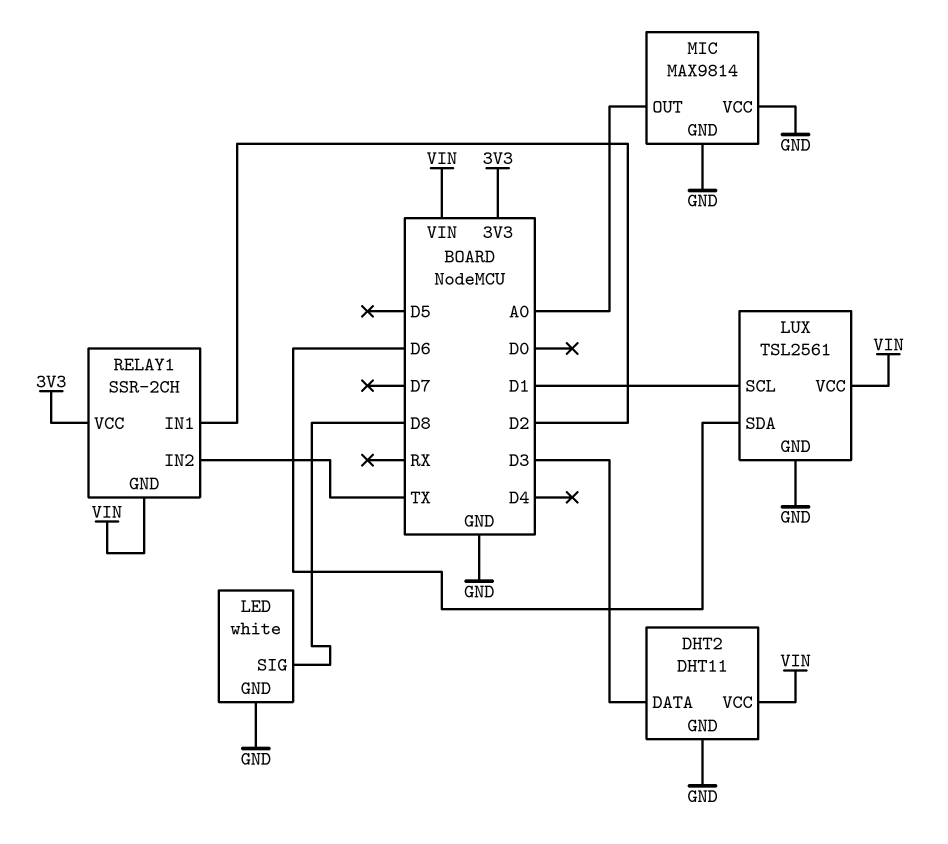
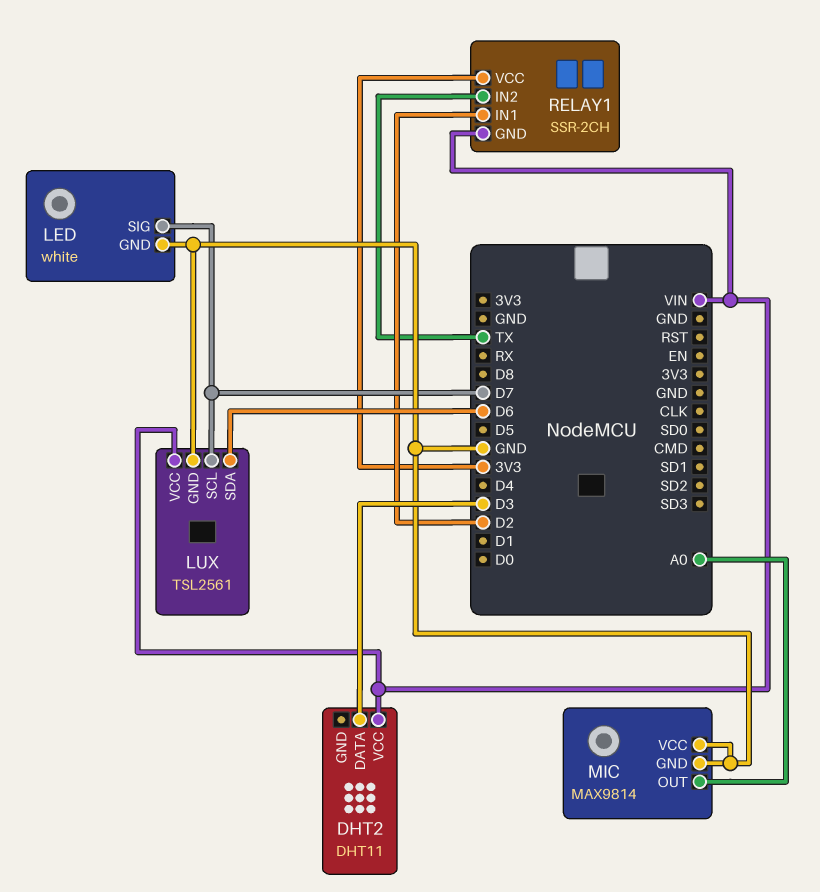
DHT2 pin GND: GND -> none
LED pin SIG: D8 -> D7
LUX pin SCL: D1 -> D7

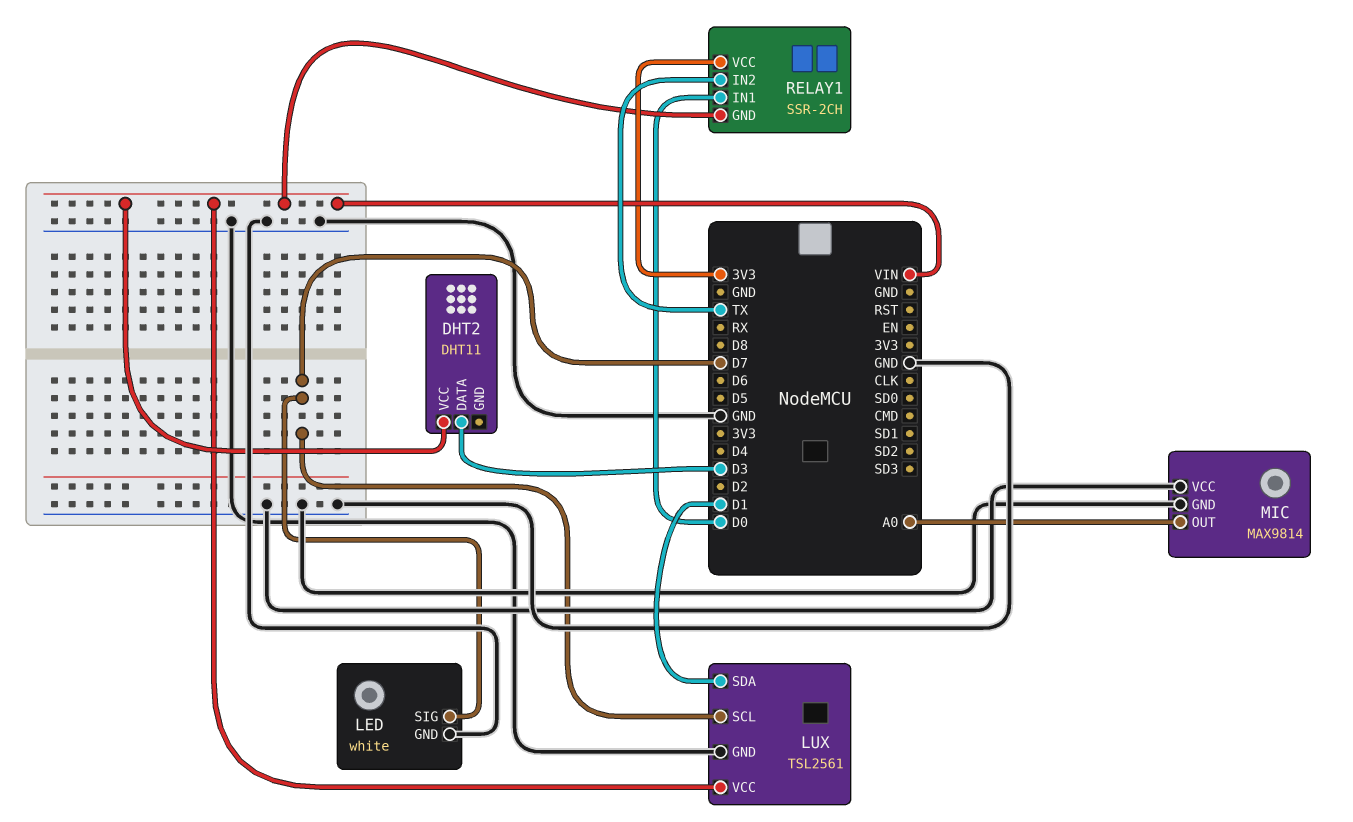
LUX pin SDA: D6 -> D1
RELAY1 pin IN1: D2 -> D0

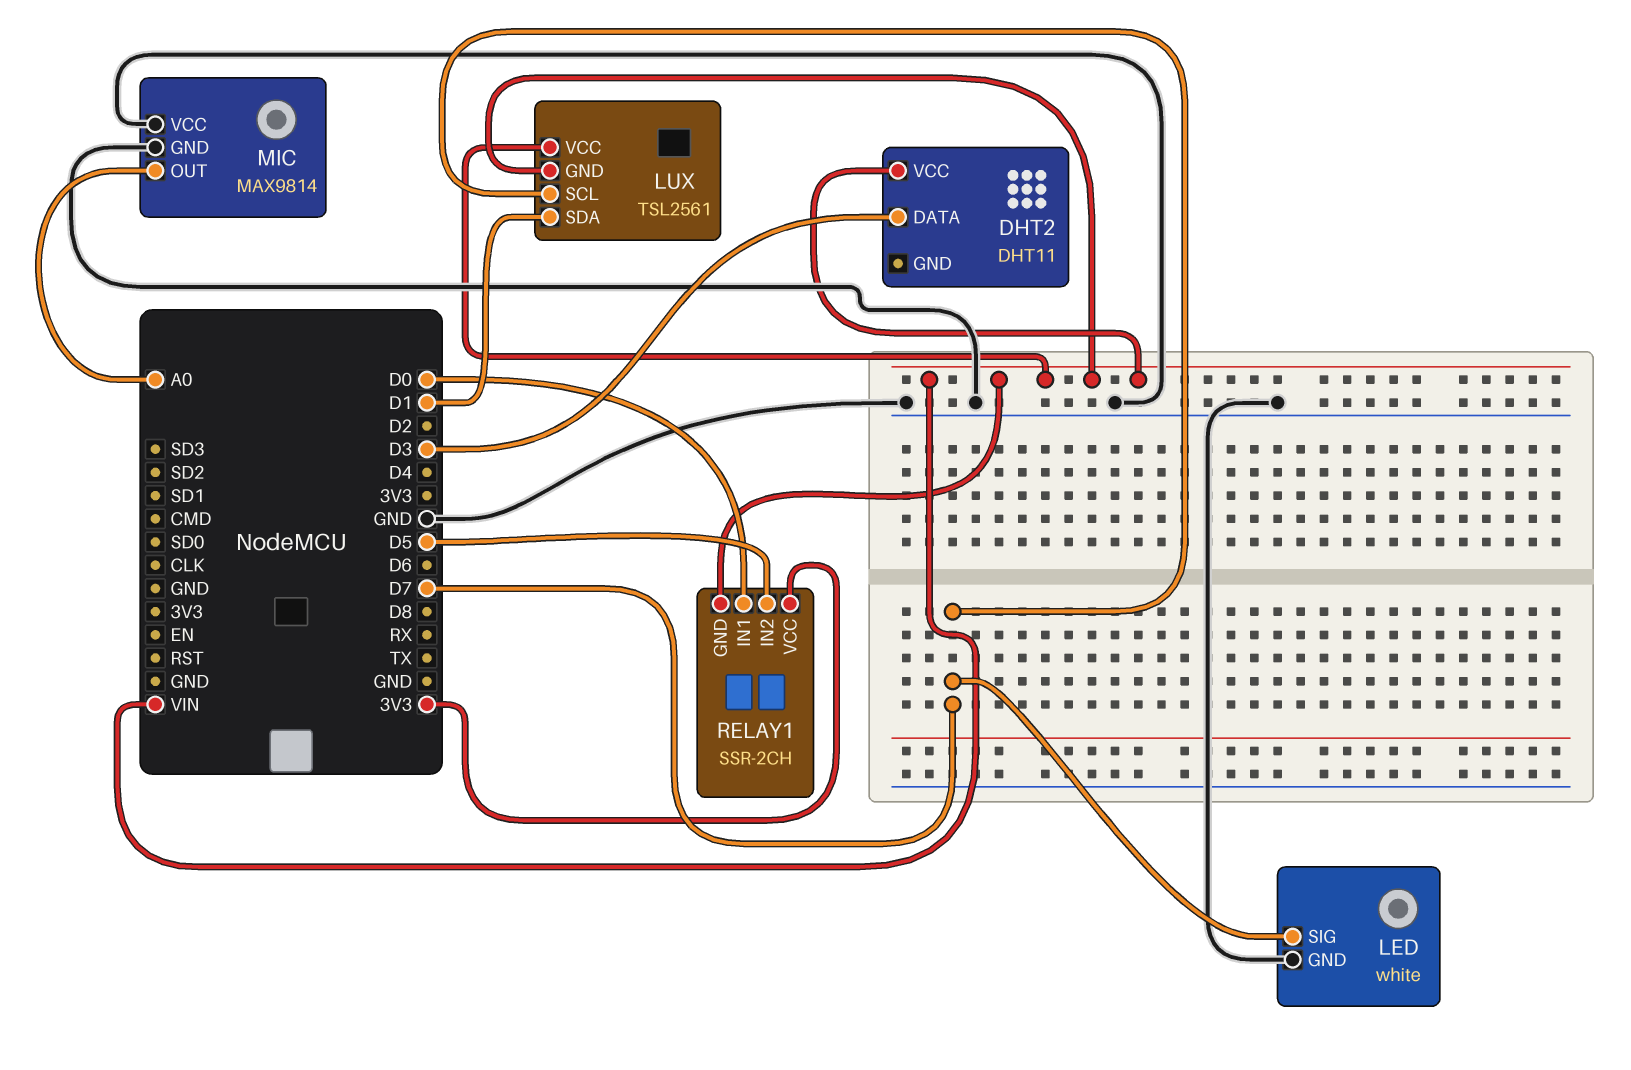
LUX pin GND: GND -> VIN
RELAY1 pin IN2: TX -> D5

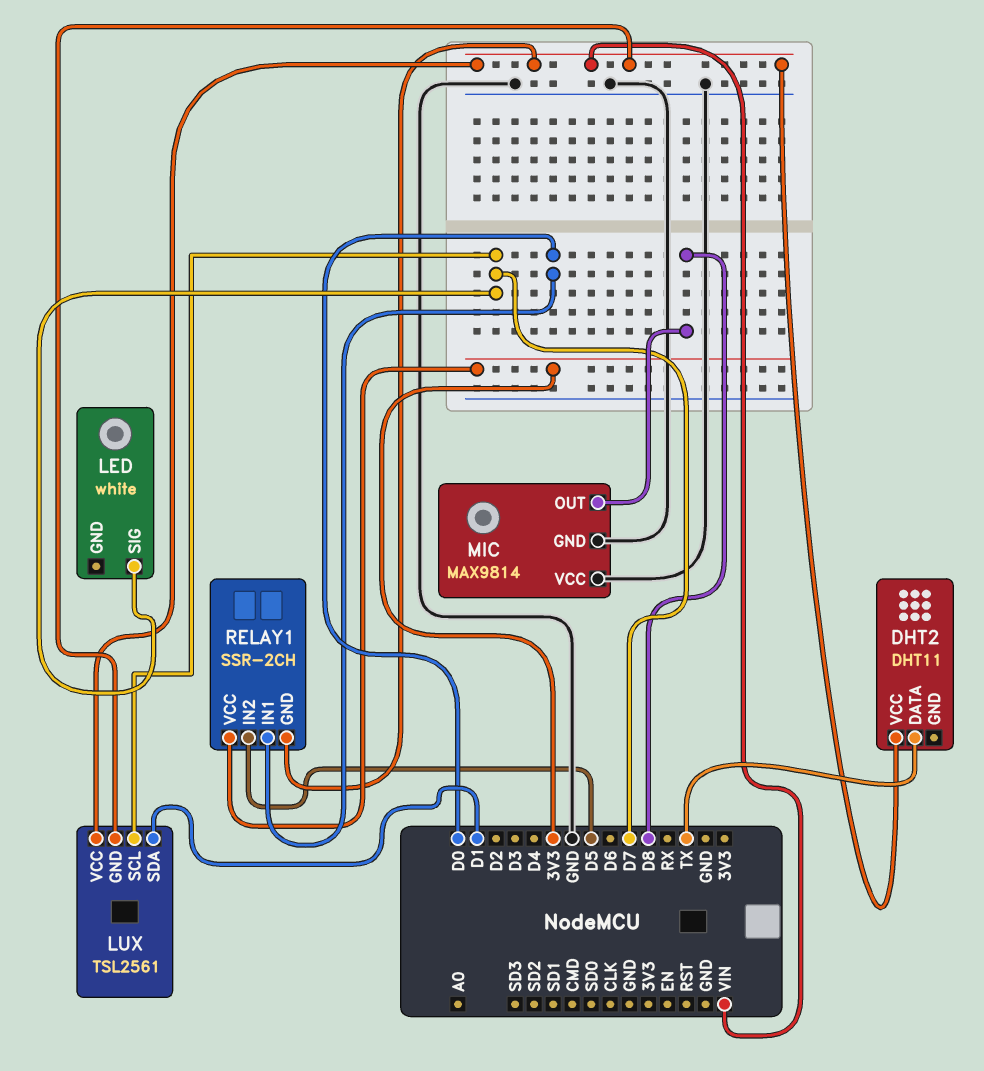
DHT2 pin DATA: D3 -> TX
LED pin GND: GND -> none
MIC pin OUT: A0 -> D8

